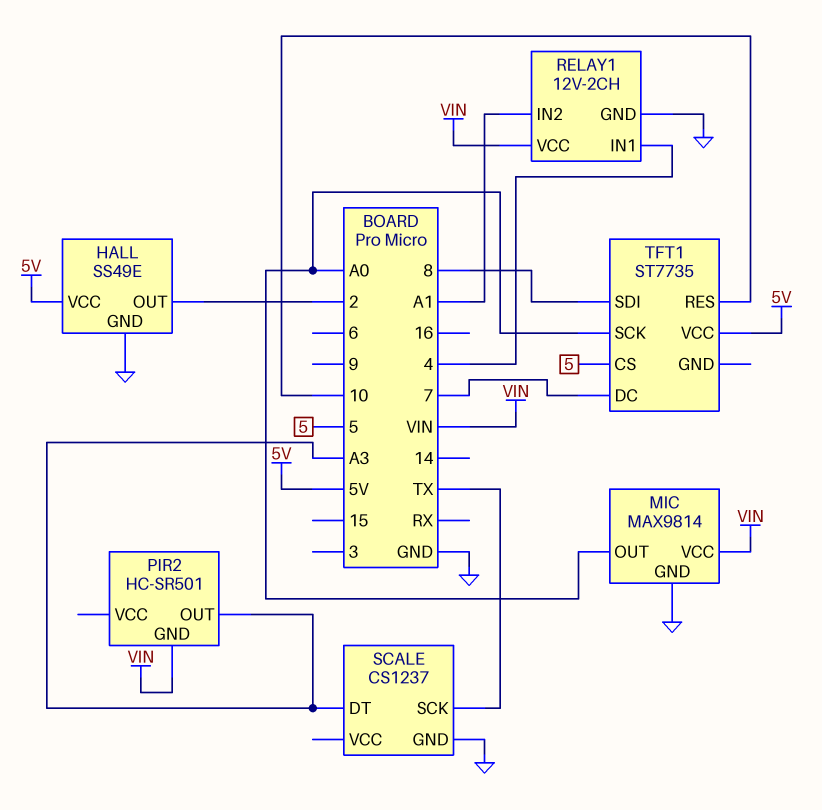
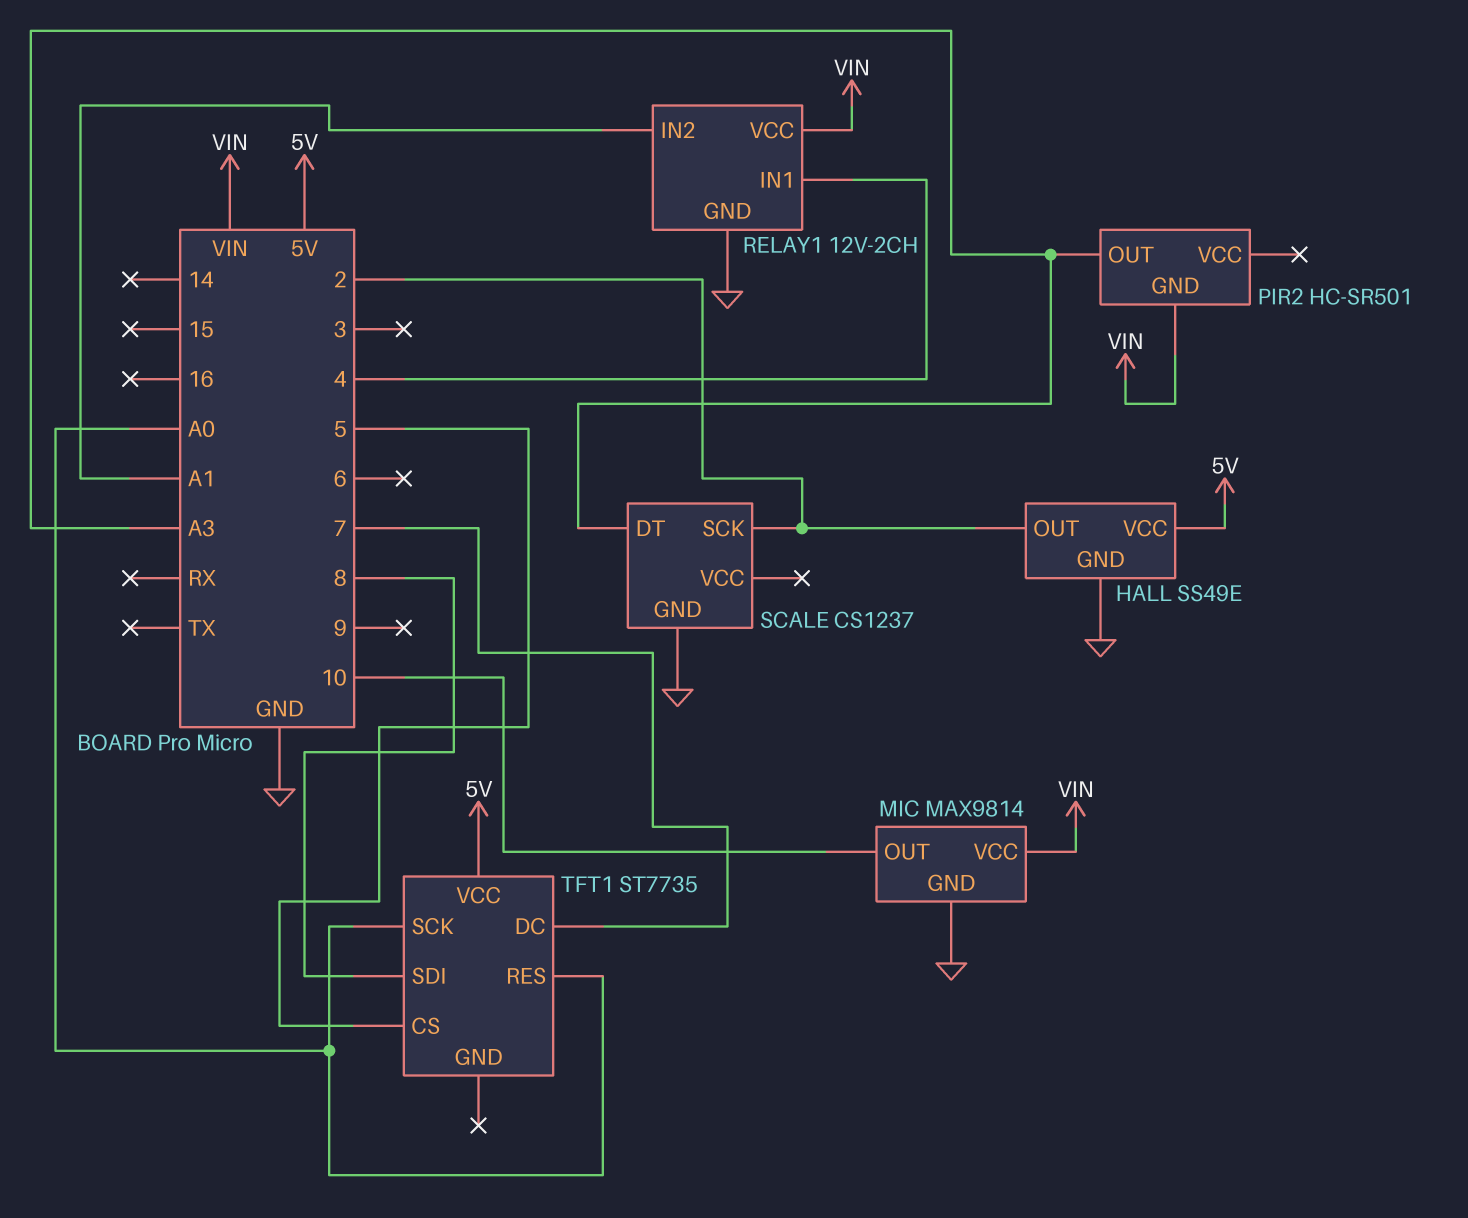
MIC pin OUT: A0 -> 10
SCALE pin SCK: TX -> 2
TFT1 pin RES: 10 -> A0

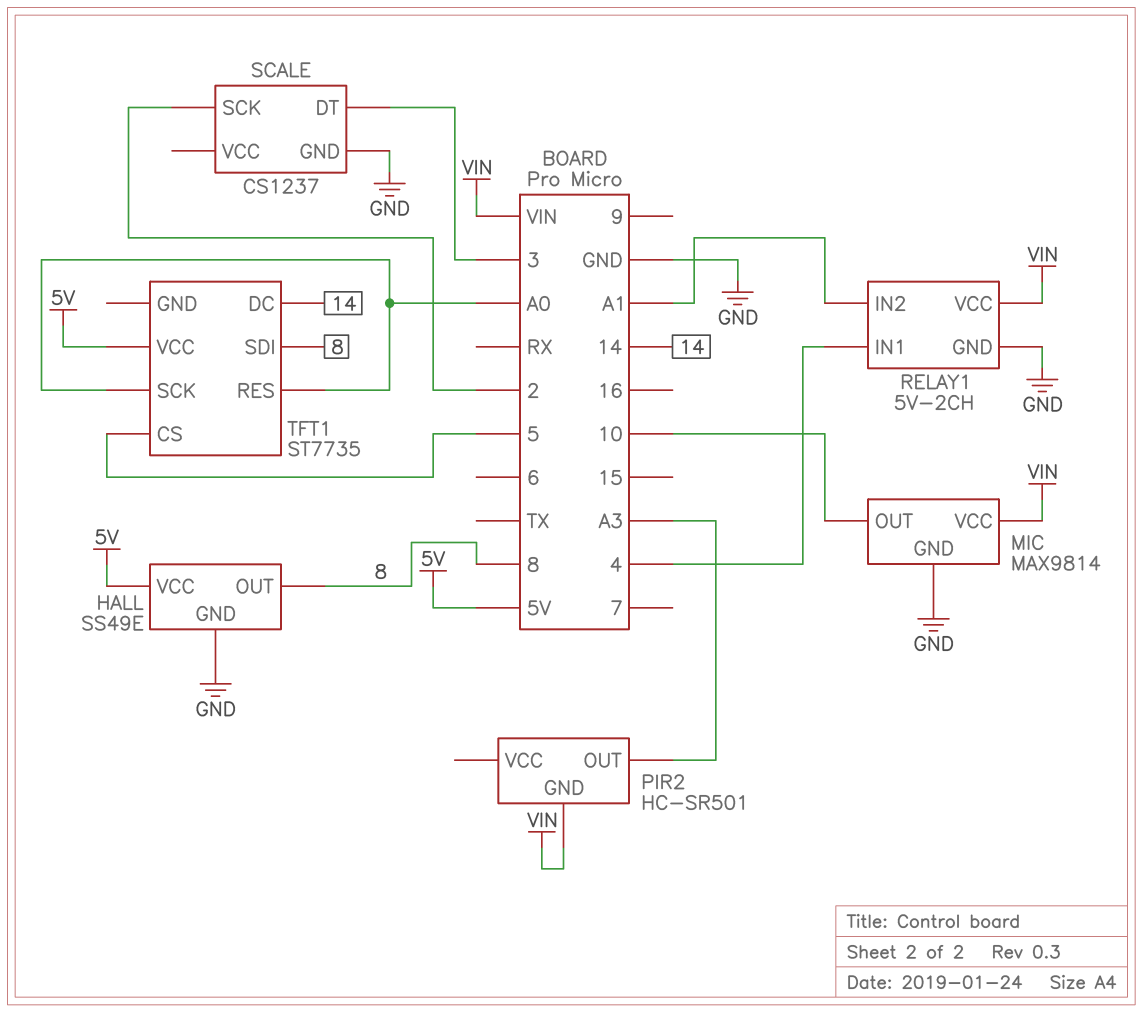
HALL pin OUT: 2 -> 8
RELAY1: 12V-2CH -> 5V-2CH
SCALE pin DT: A3 -> 3
TFT1 pin DC: 7 -> 14

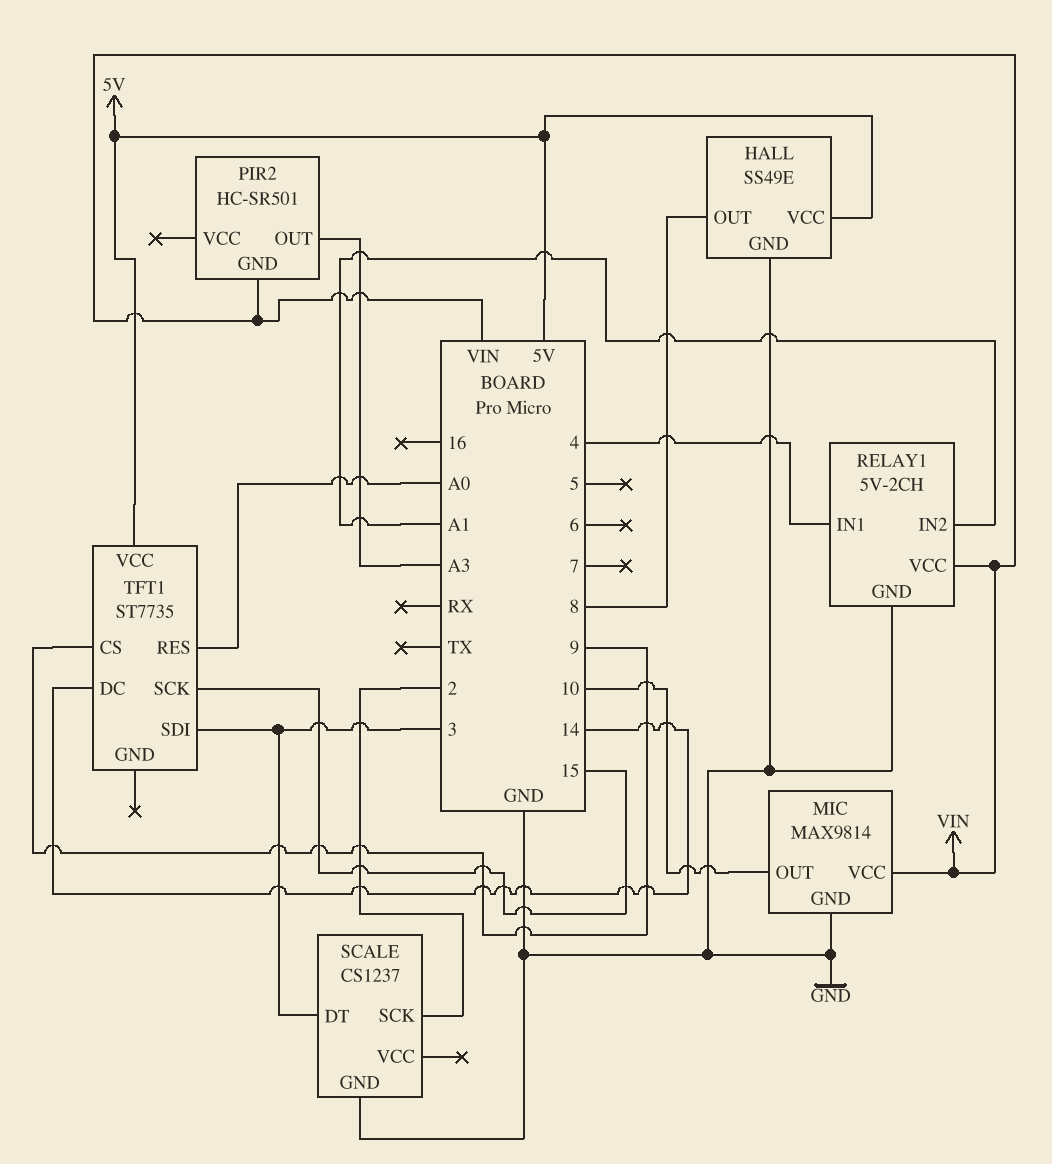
TFT1 pin CS: 5 -> 9
TFT1 pin SCK: A0 -> 15
TFT1 pin SDI: 8 -> 3

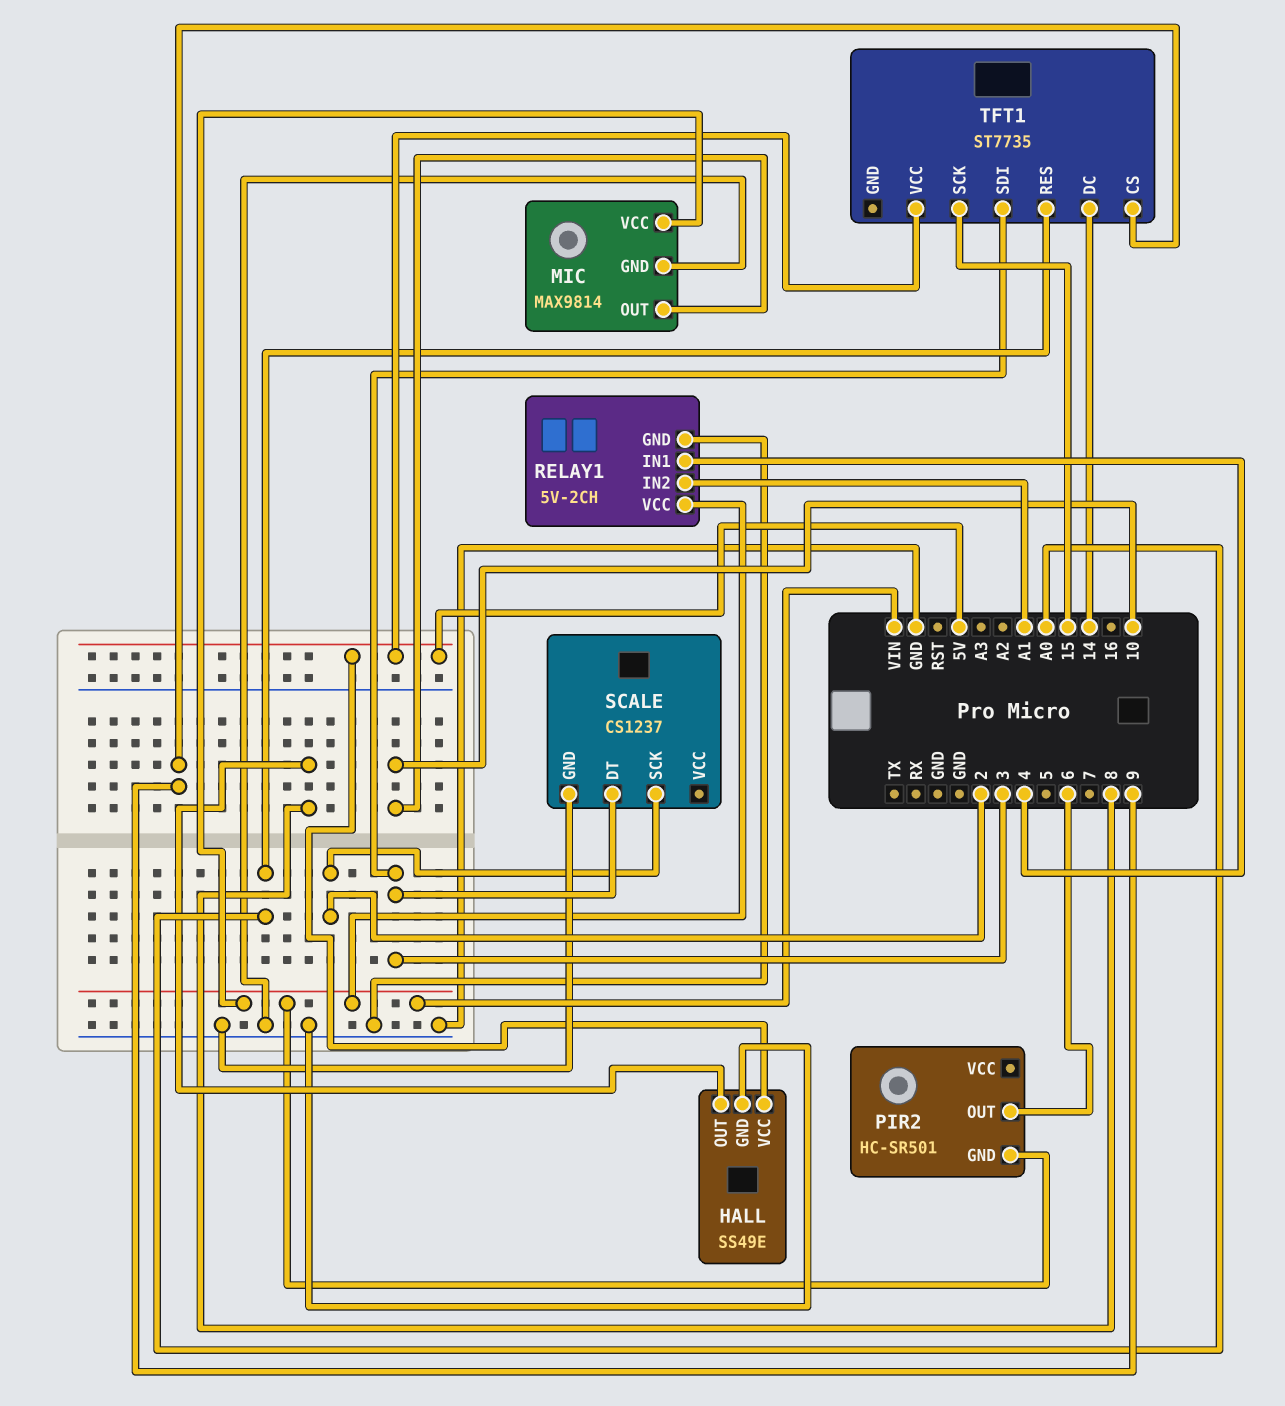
PIR2 pin OUT: A3 -> 6

